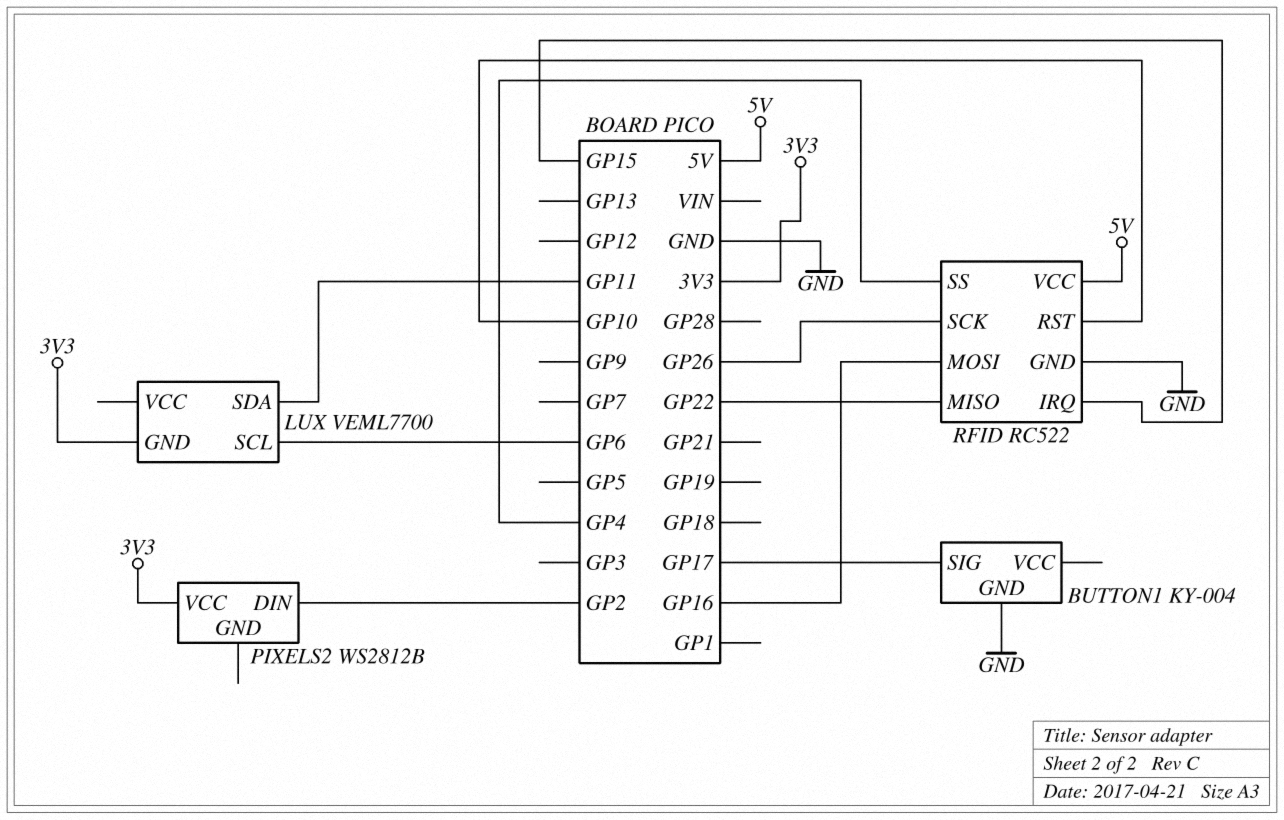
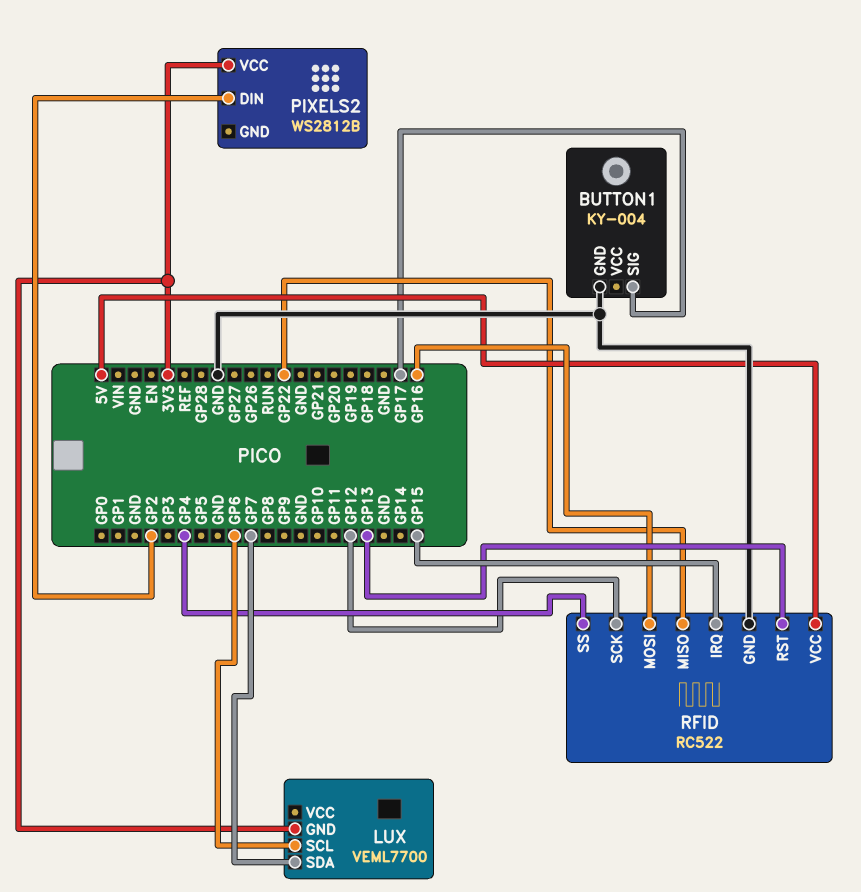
LUX pin SDA: GP11 -> GP7
RFID pin RST: GP10 -> GP13
RFID pin SCK: GP26 -> GP12

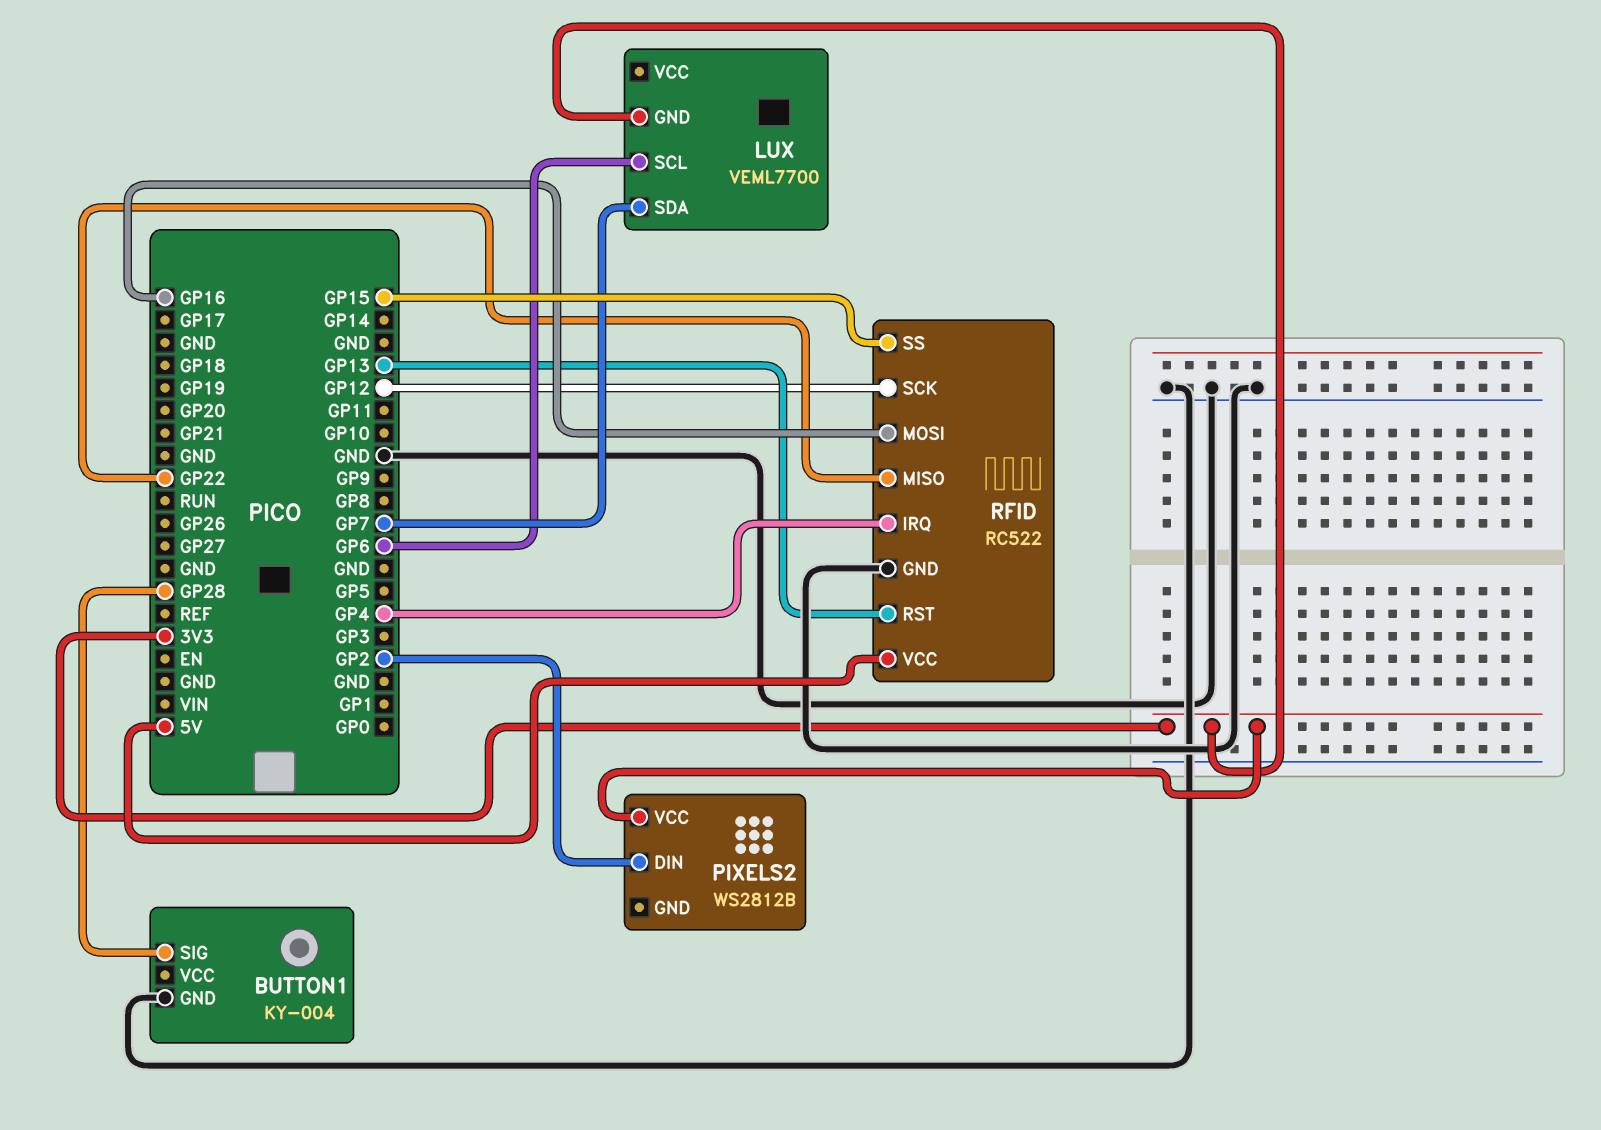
BUTTON1 pin SIG: GP17 -> GP28
RFID pin IRQ: GP15 -> GP4
RFID pin SS: GP4 -> GP15

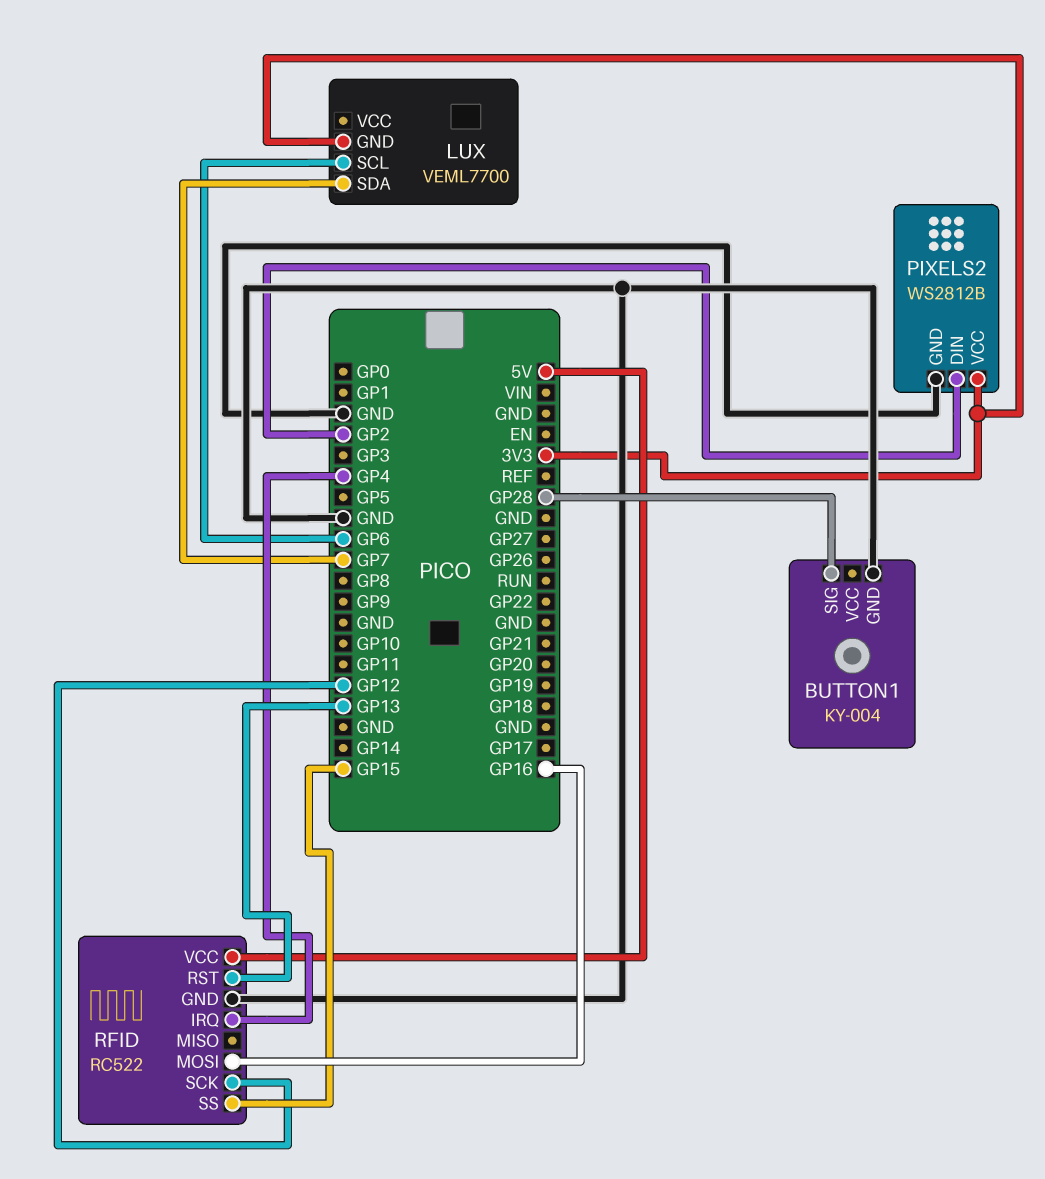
PIXELS2 pin GND: none -> GND
RFID pin MISO: GP22 -> none

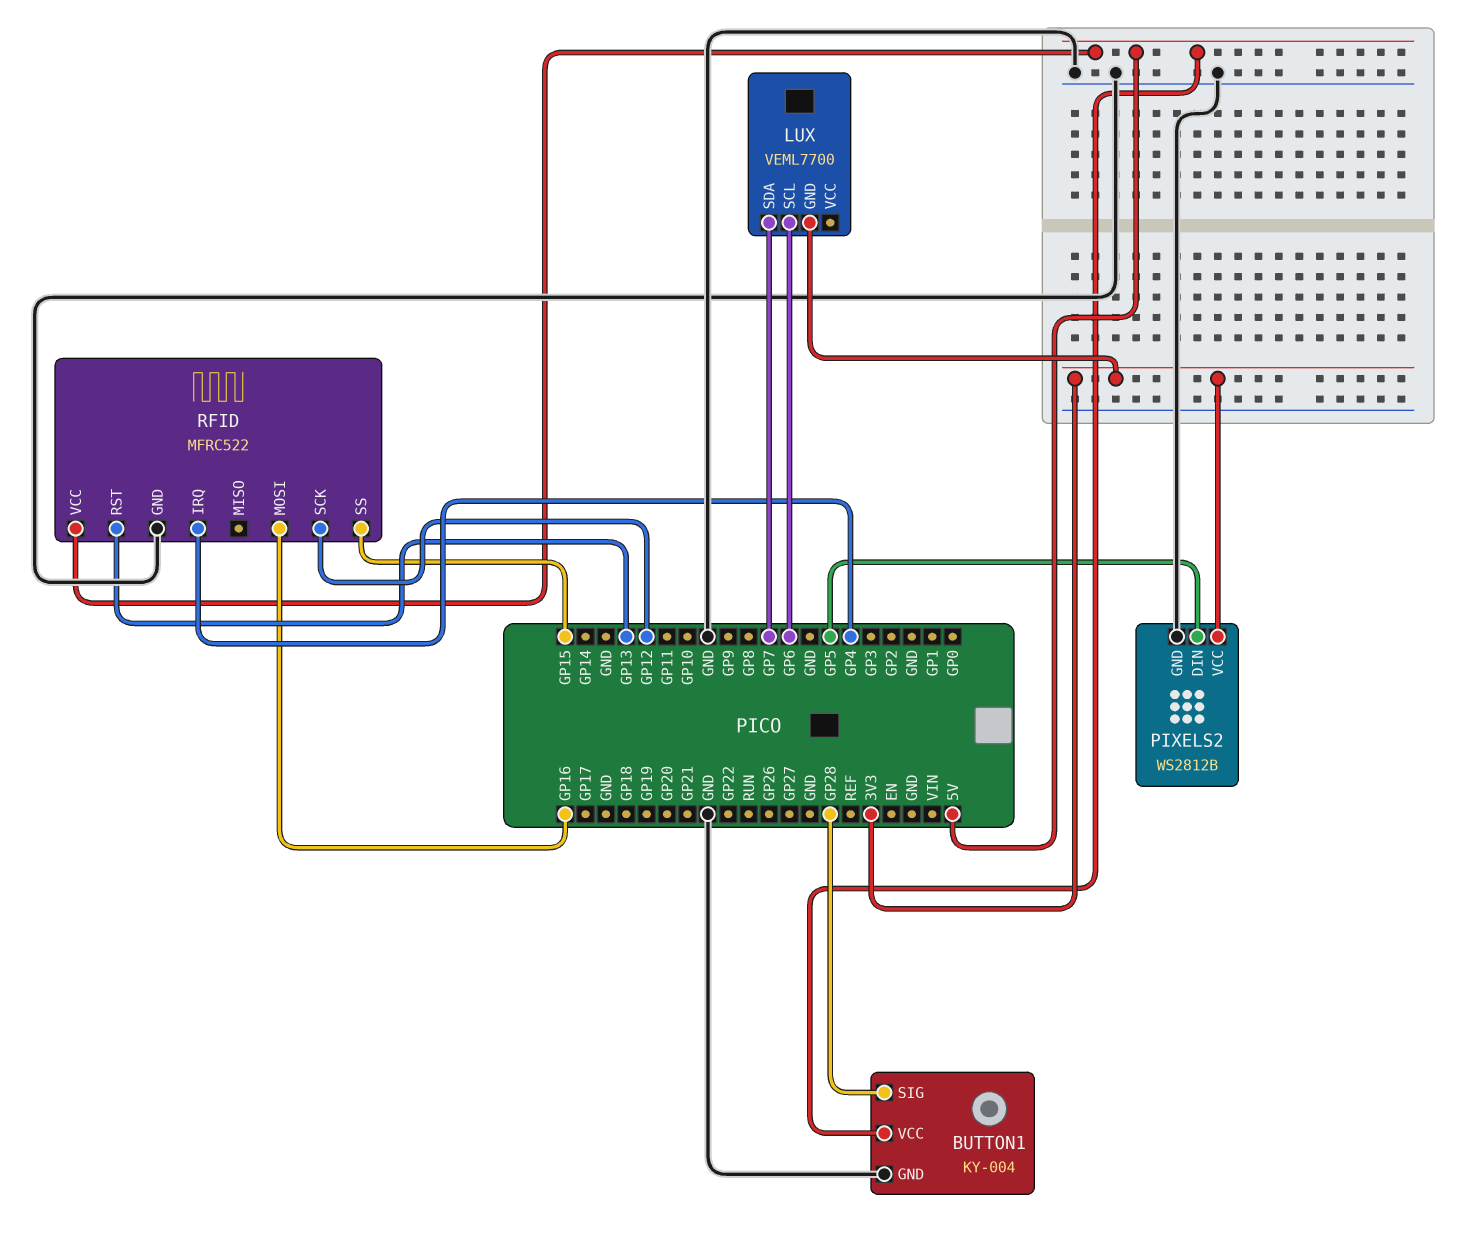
BUTTON1 pin VCC: none -> 5V
PIXELS2 pin DIN: GP2 -> GP5
RFID: RC522 -> MFRC522

